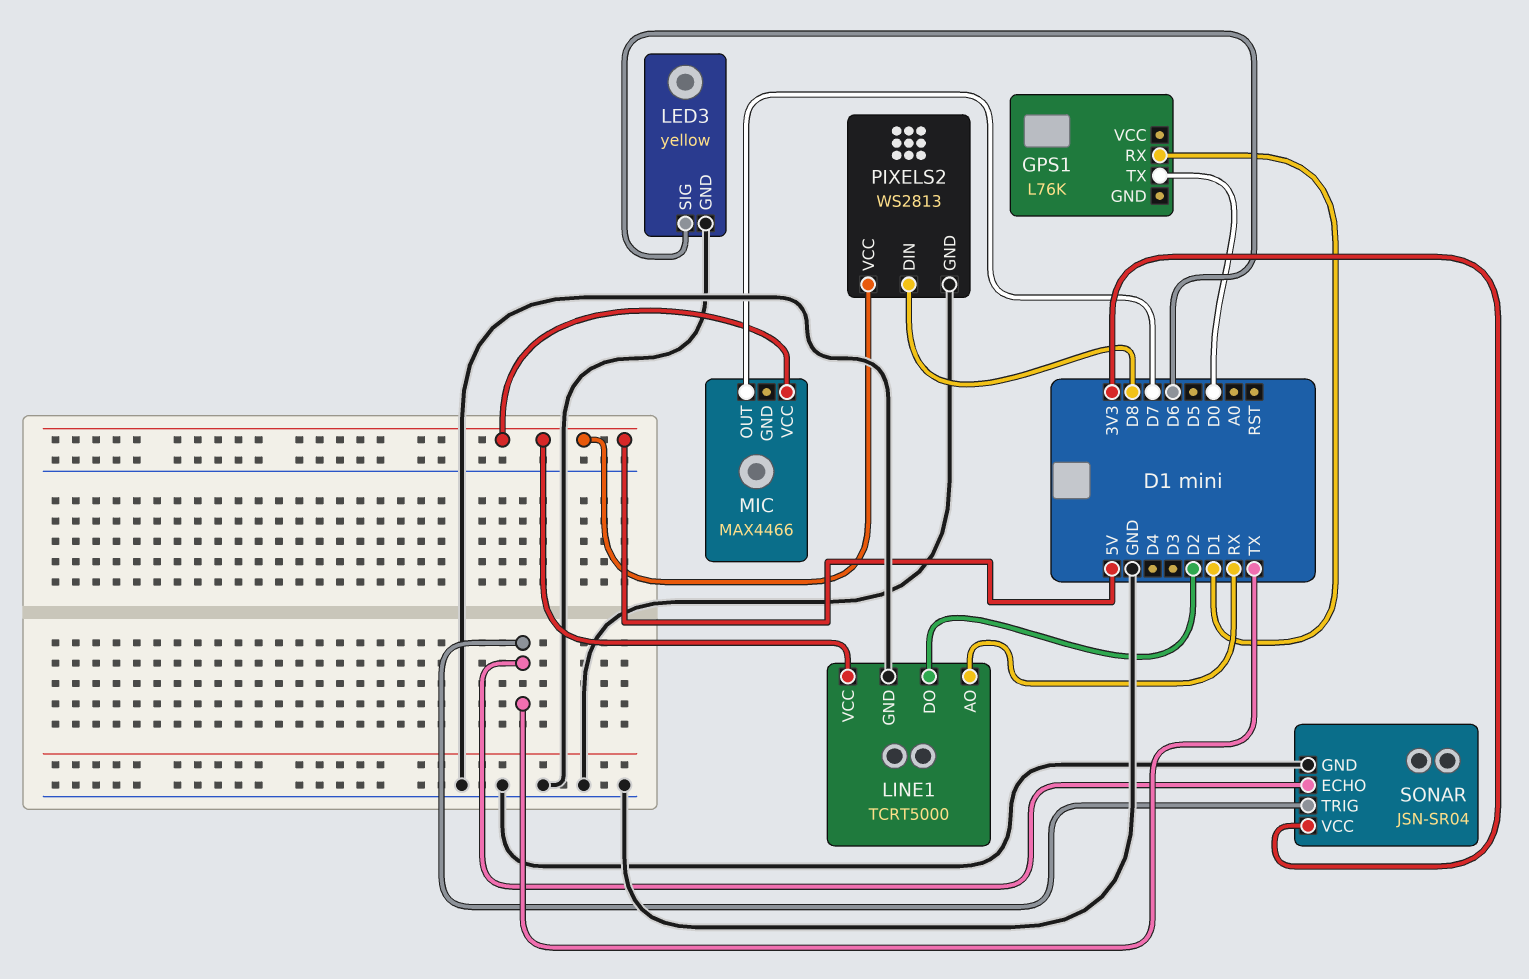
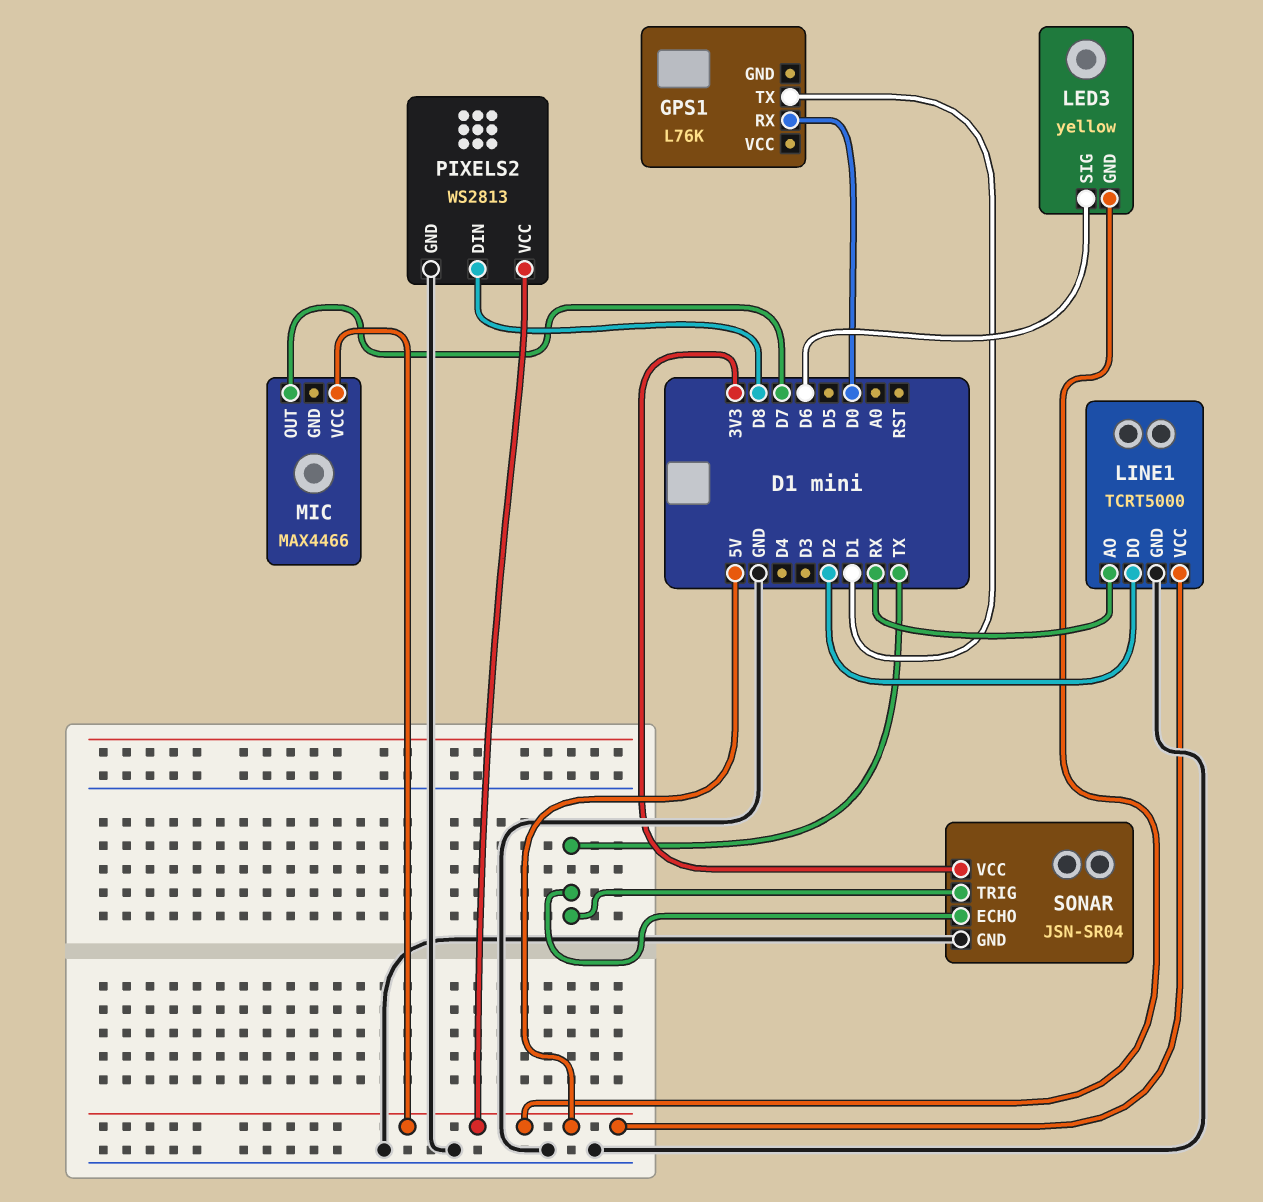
GPS1 pin RX: D1 -> D0
GPS1 pin TX: D0 -> D1
LED3 pin GND: GND -> 5V

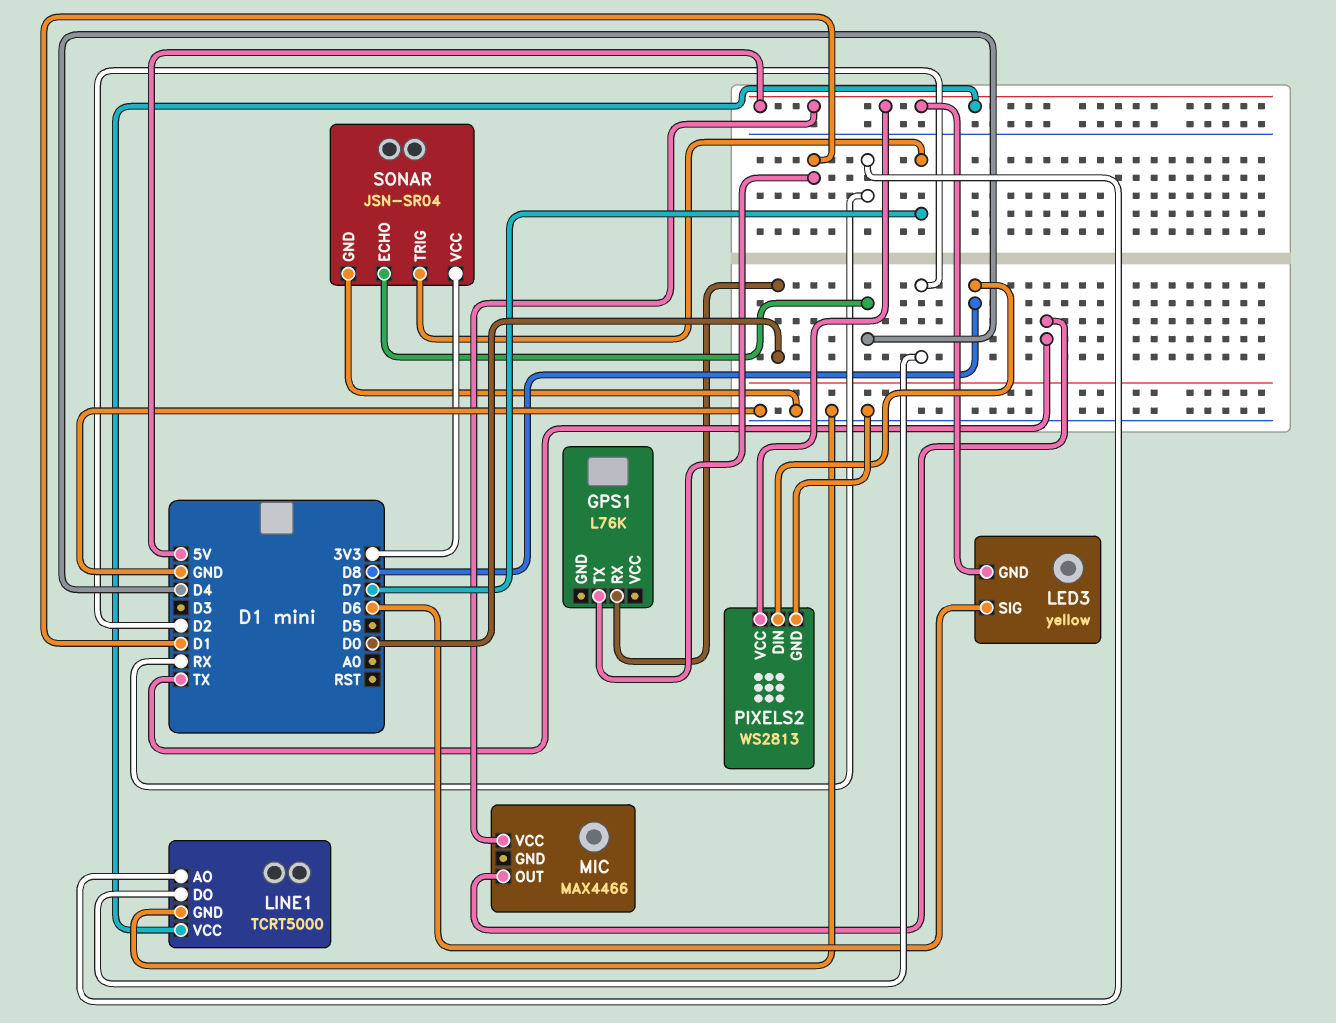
MIC pin OUT: D7 -> TX
SONAR pin ECHO: TX -> D4
SONAR pin TRIG: TX -> D7

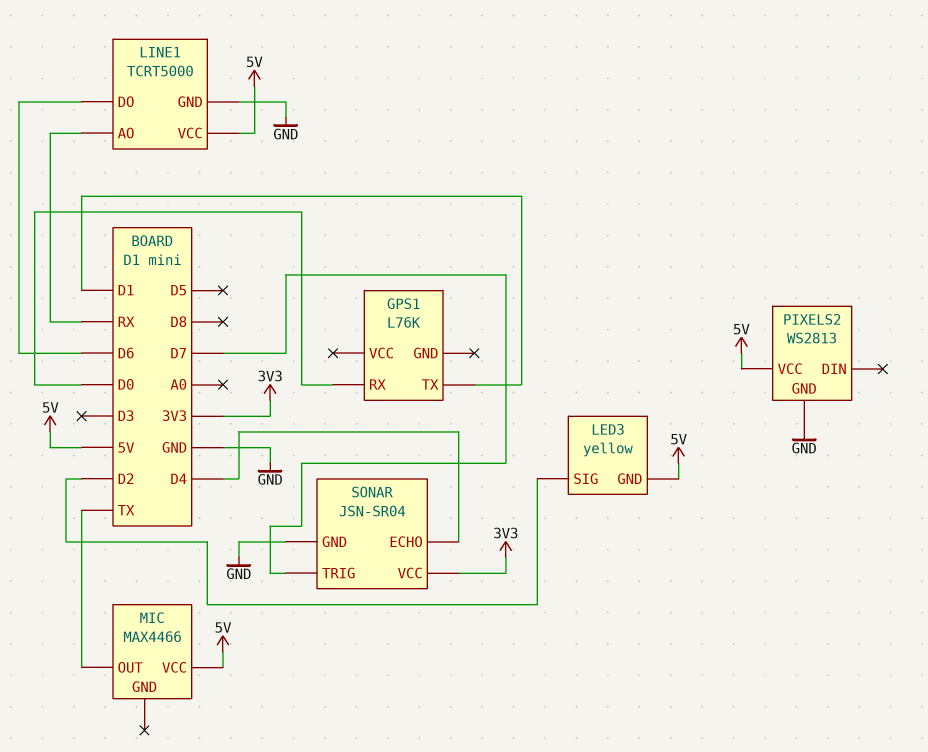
LED3 pin SIG: D6 -> D2
LINE1 pin DO: D2 -> D6
PIXELS2 pin DIN: D8 -> none

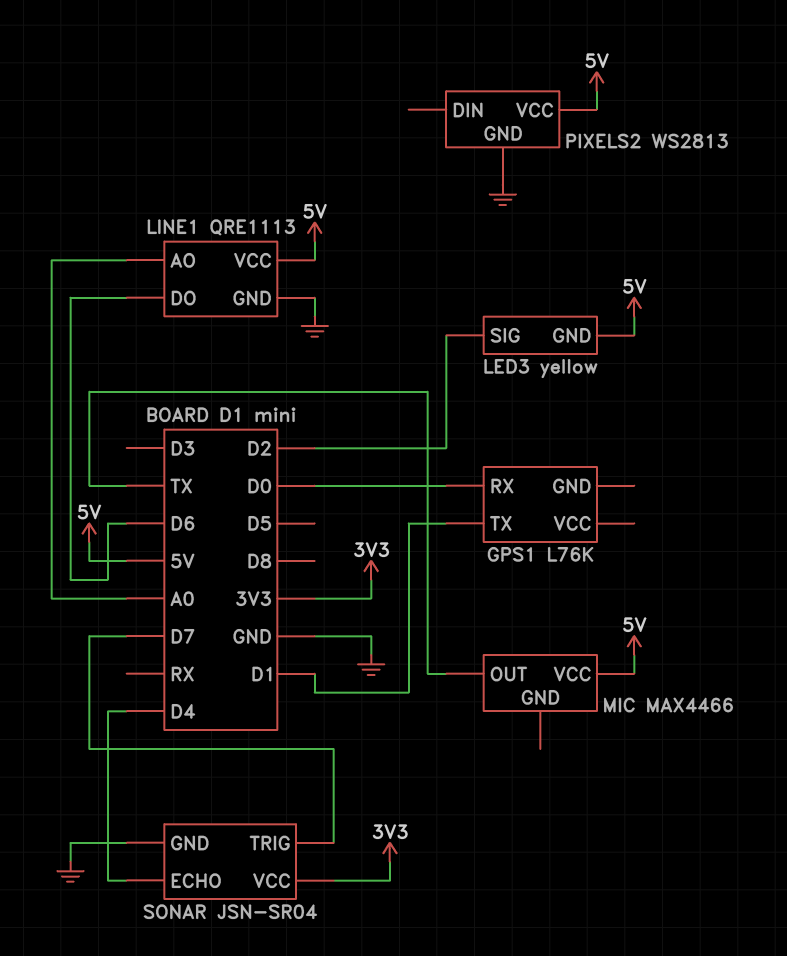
LINE1: TCRT5000 -> QRE1113
LINE1 pin AO: RX -> A0

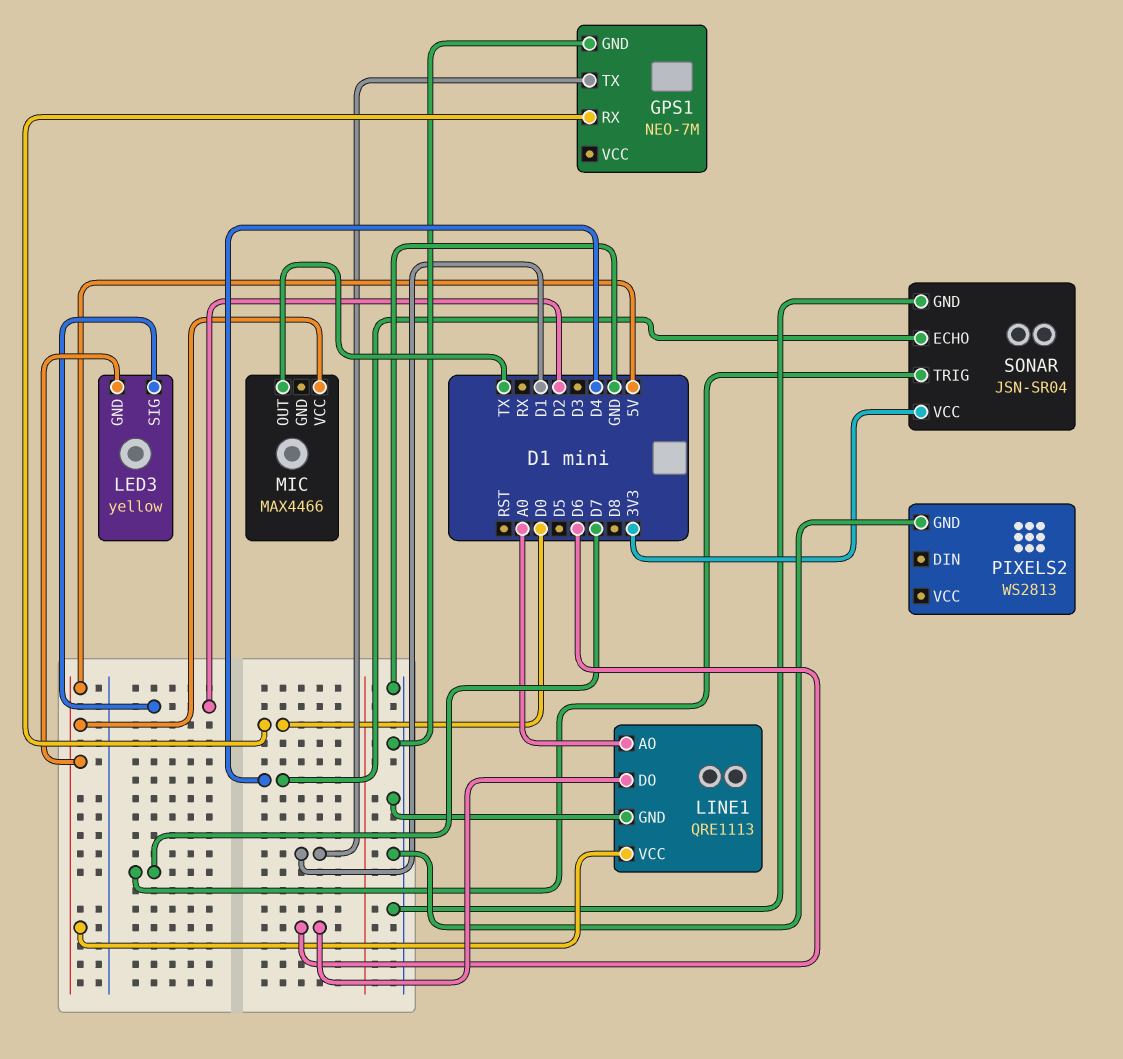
GPS1: L76K -> NEO-7M
GPS1 pin GND: none -> GND
PIXELS2 pin VCC: 5V -> none

